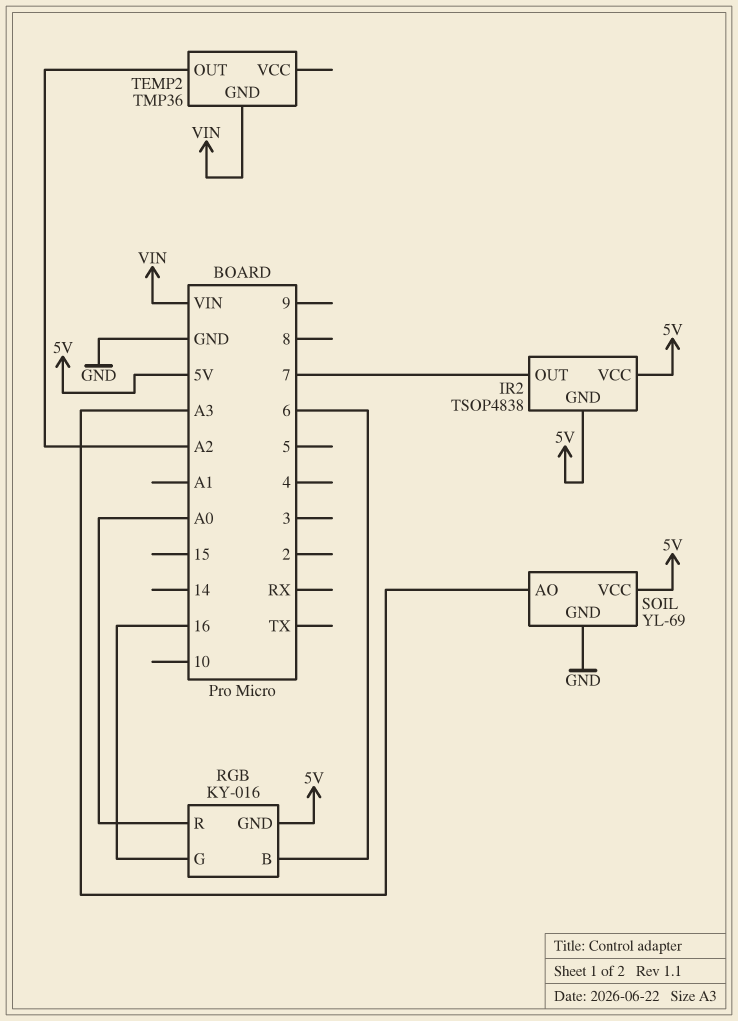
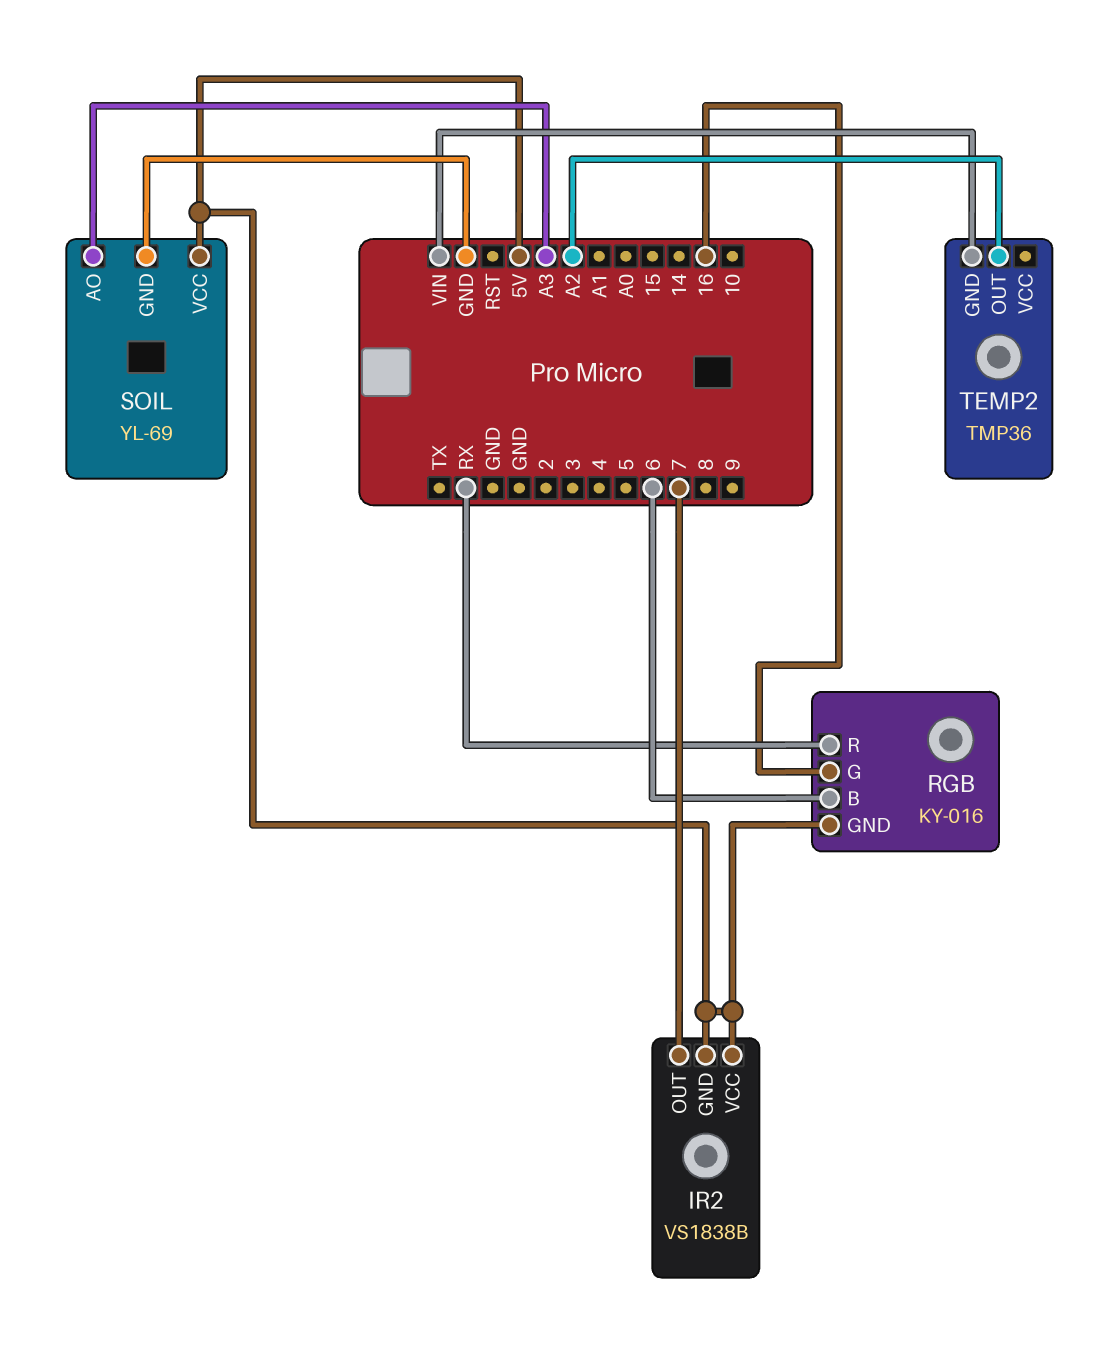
IR2: TSOP4838 -> VS1838B
RGB pin R: A0 -> RX

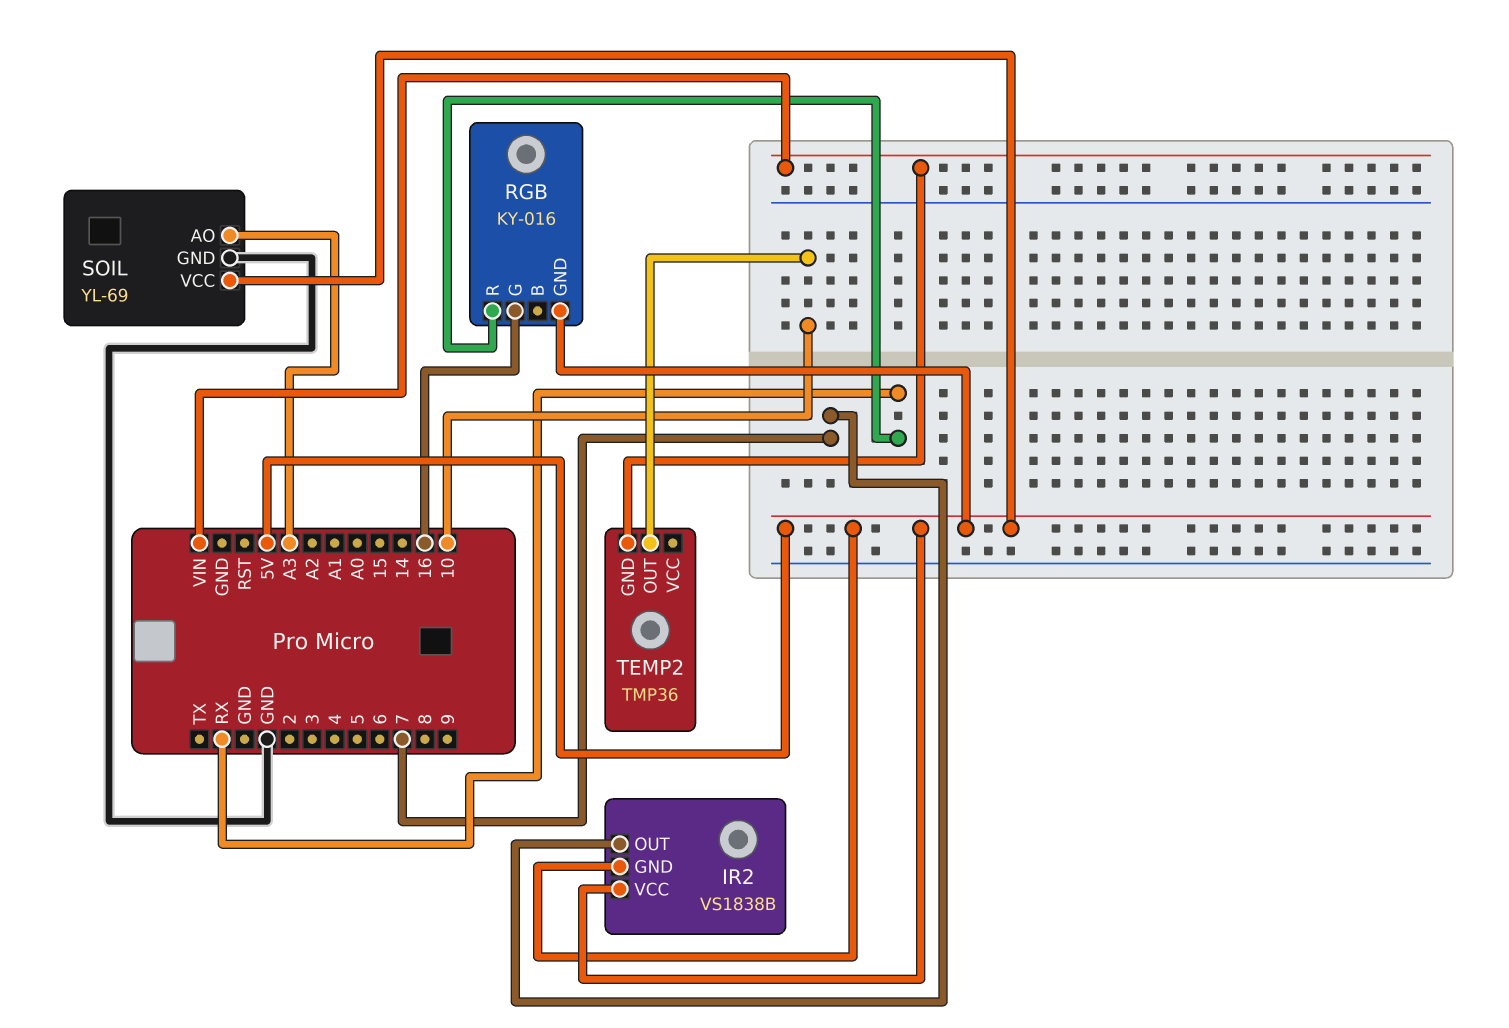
RGB pin B: 6 -> none
TEMP2 pin OUT: A2 -> 10

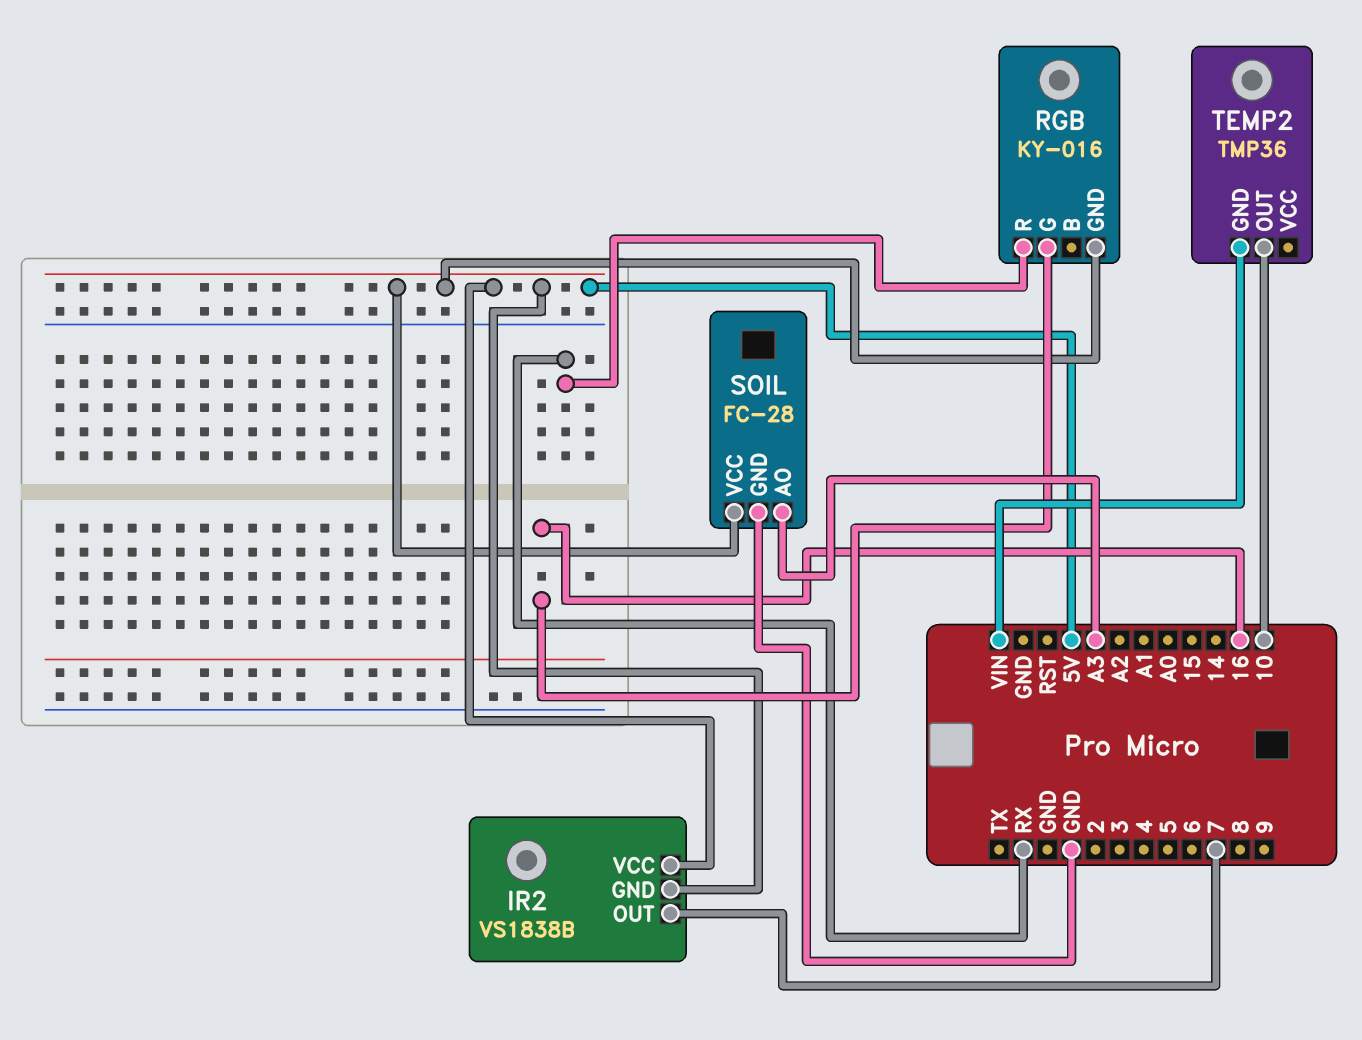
SOIL: YL-69 -> FC-28

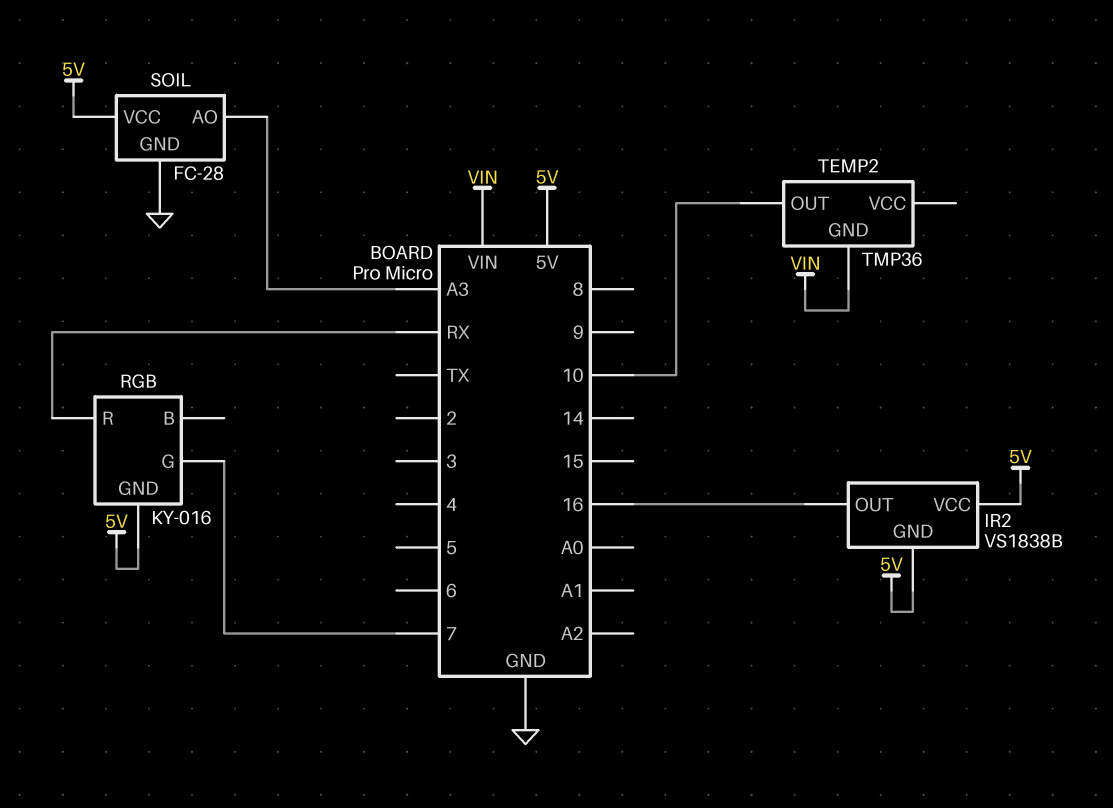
IR2 pin OUT: 7 -> 16
RGB pin G: 16 -> 7

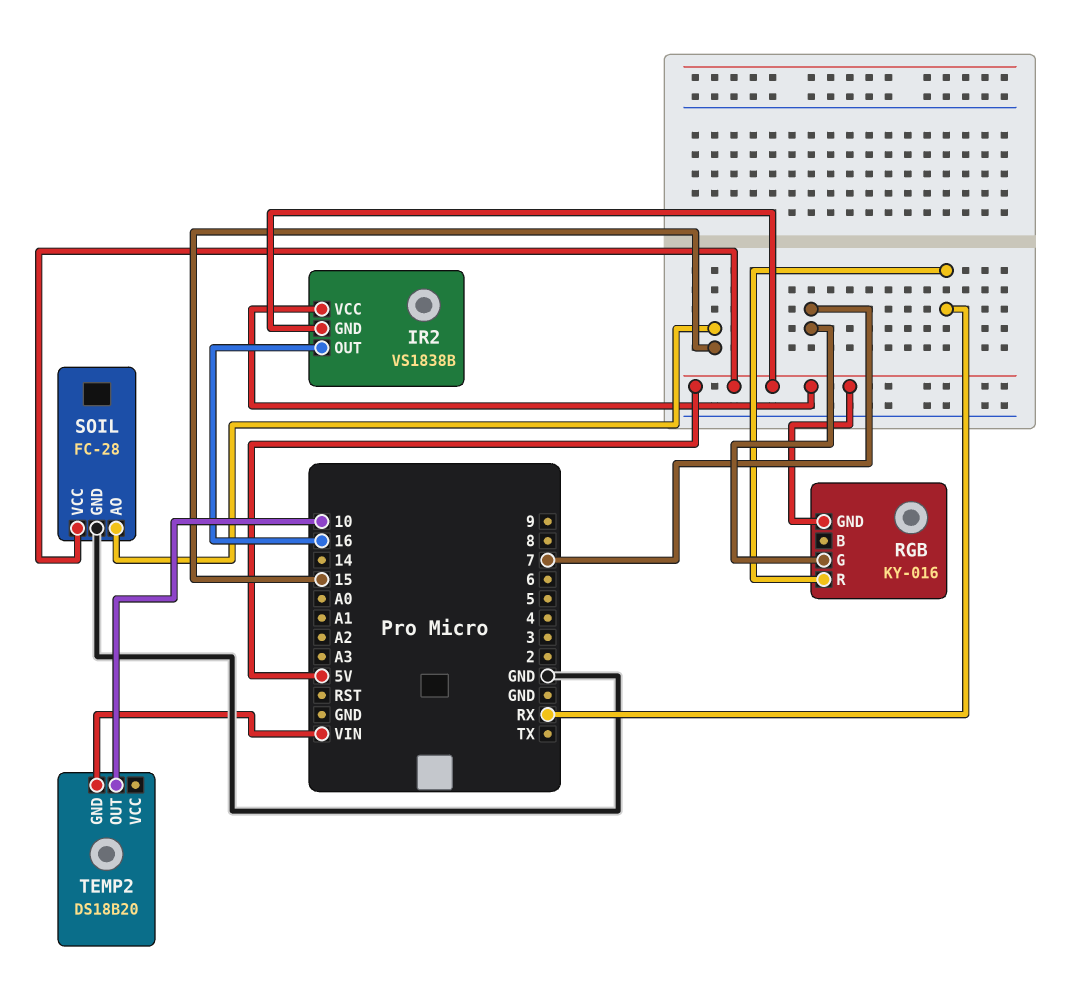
SOIL pin AO: A3 -> 15
TEMP2: TMP36 -> DS18B20

